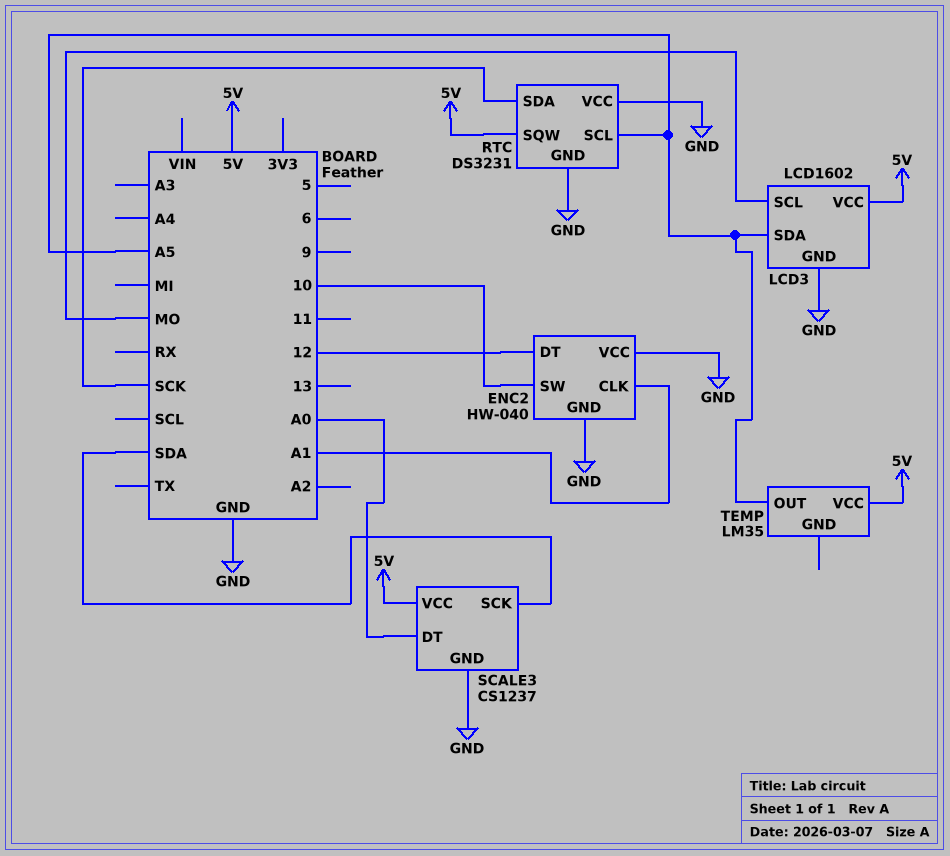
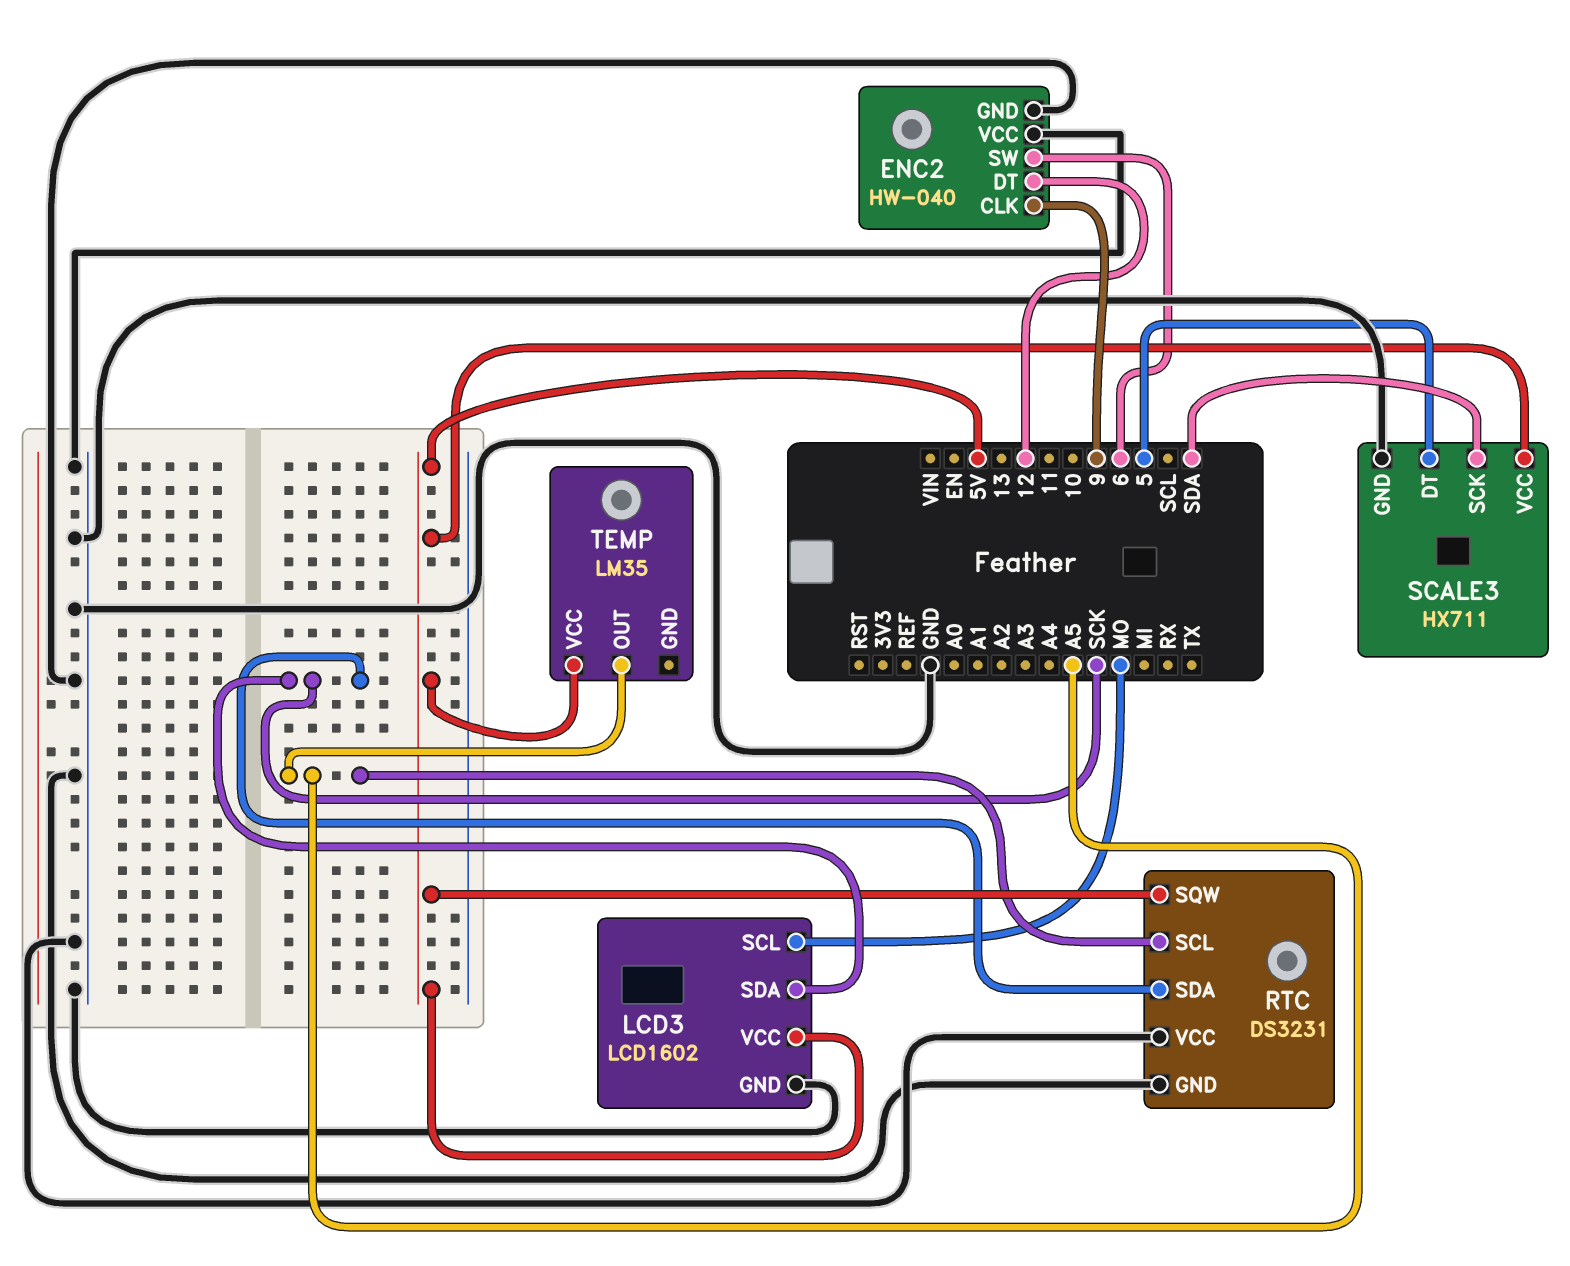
ENC2 pin CLK: A1 -> 9
ENC2 pin SW: 10 -> 6
LCD3 pin SDA: A5 -> SCK
SCALE3: CS1237 -> HX711
SCALE3 pin DT: A0 -> 5

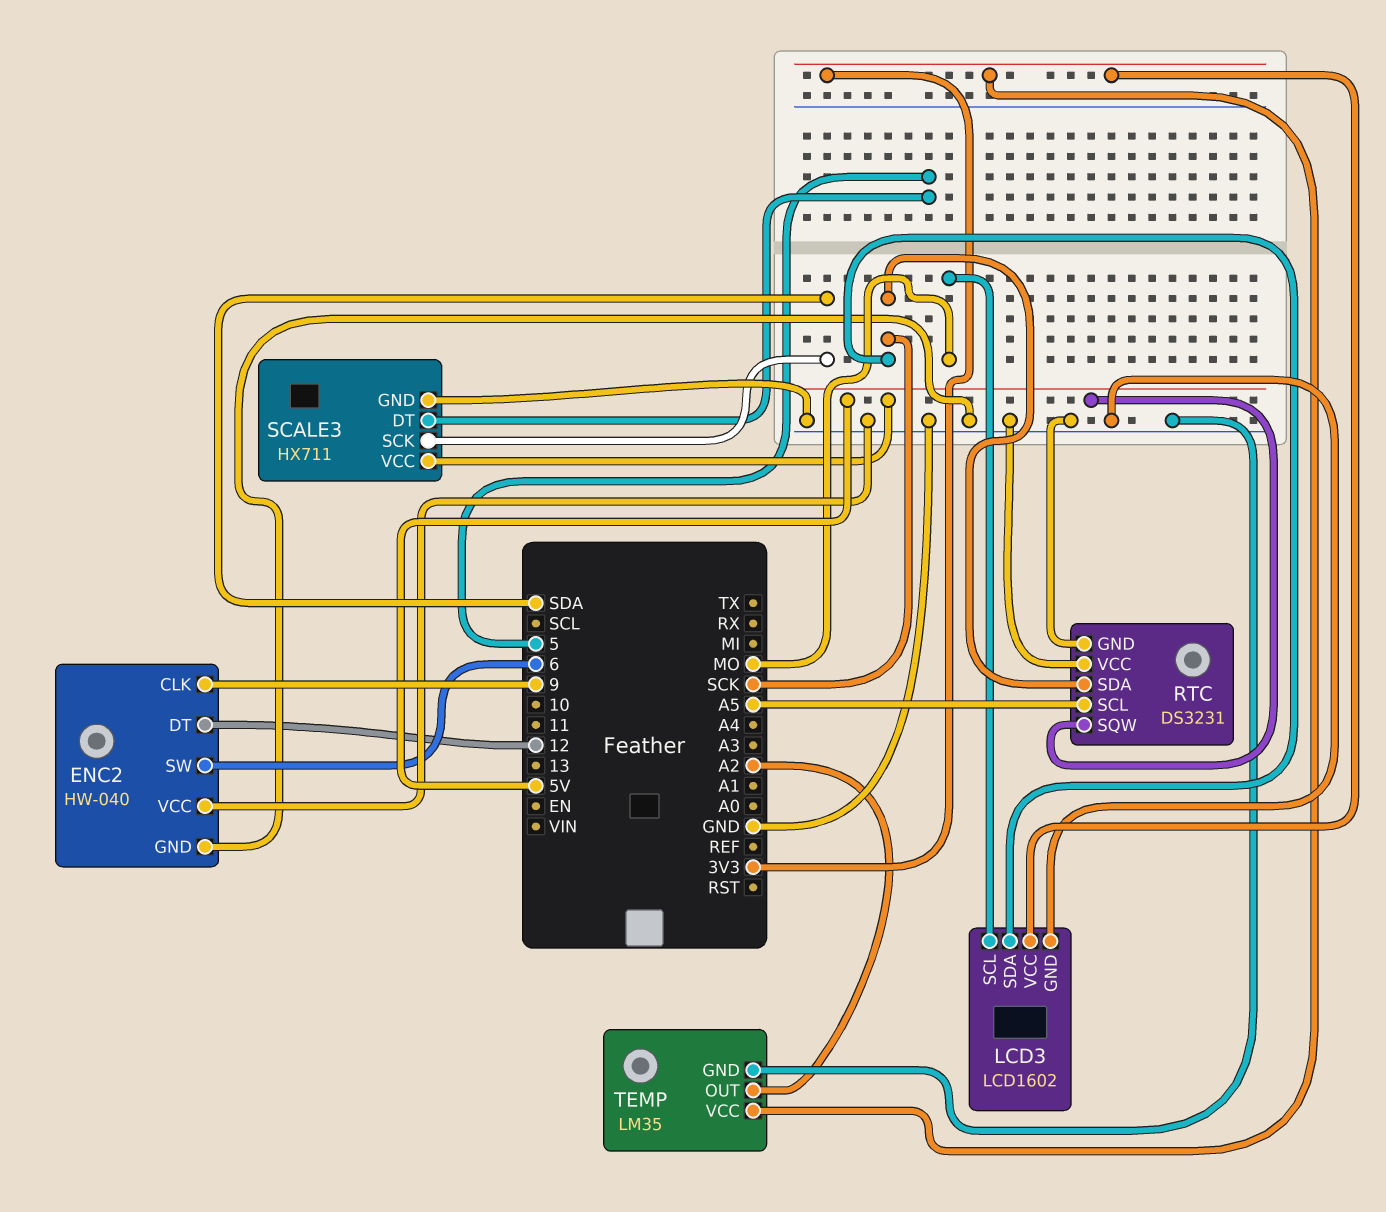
LCD3 pin VCC: 5V -> 3V3
TEMP pin GND: none -> GND
TEMP pin OUT: A5 -> A2
TEMP pin VCC: 5V -> 3V3

